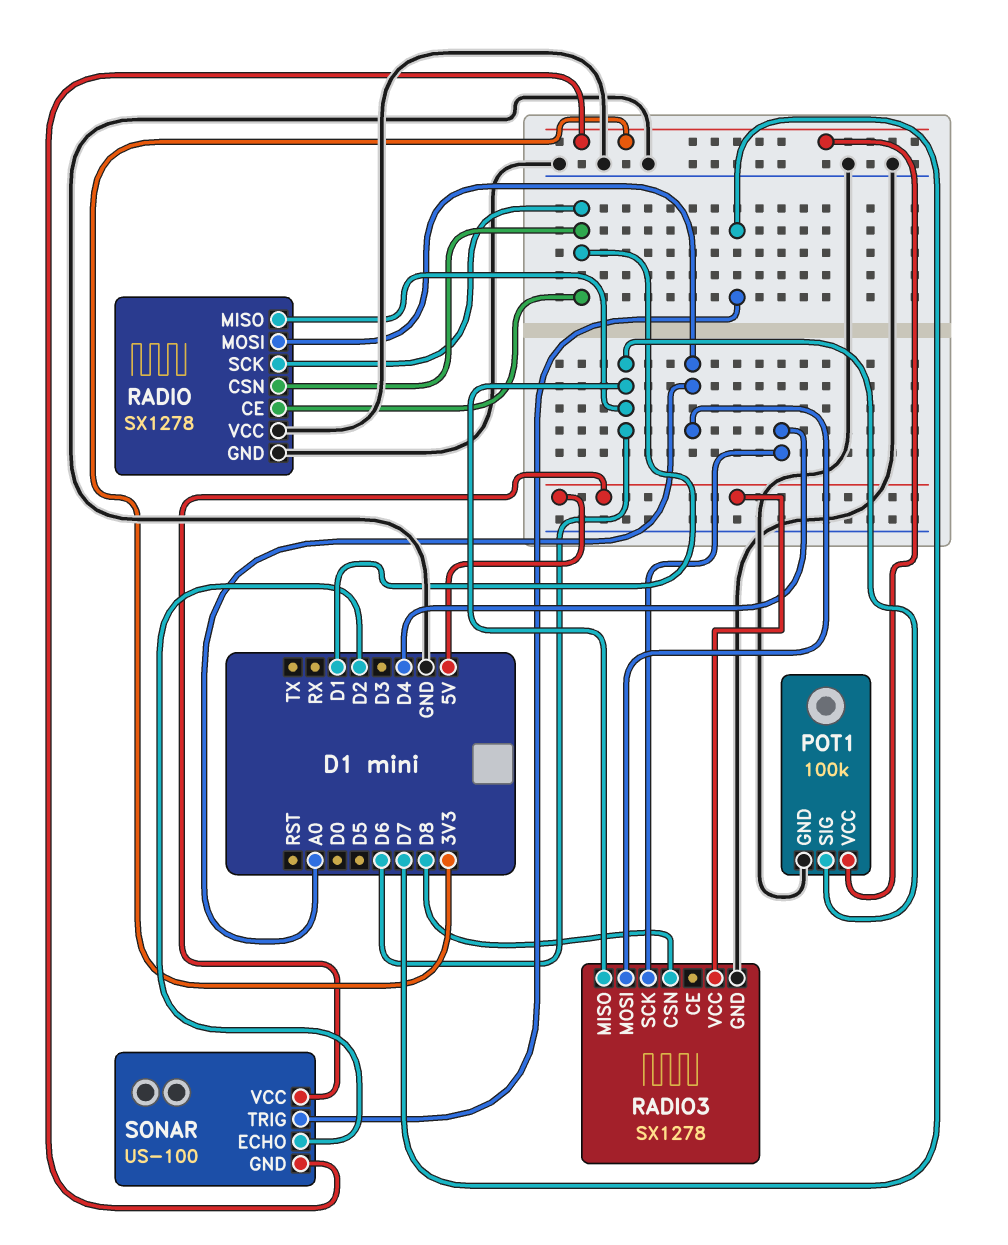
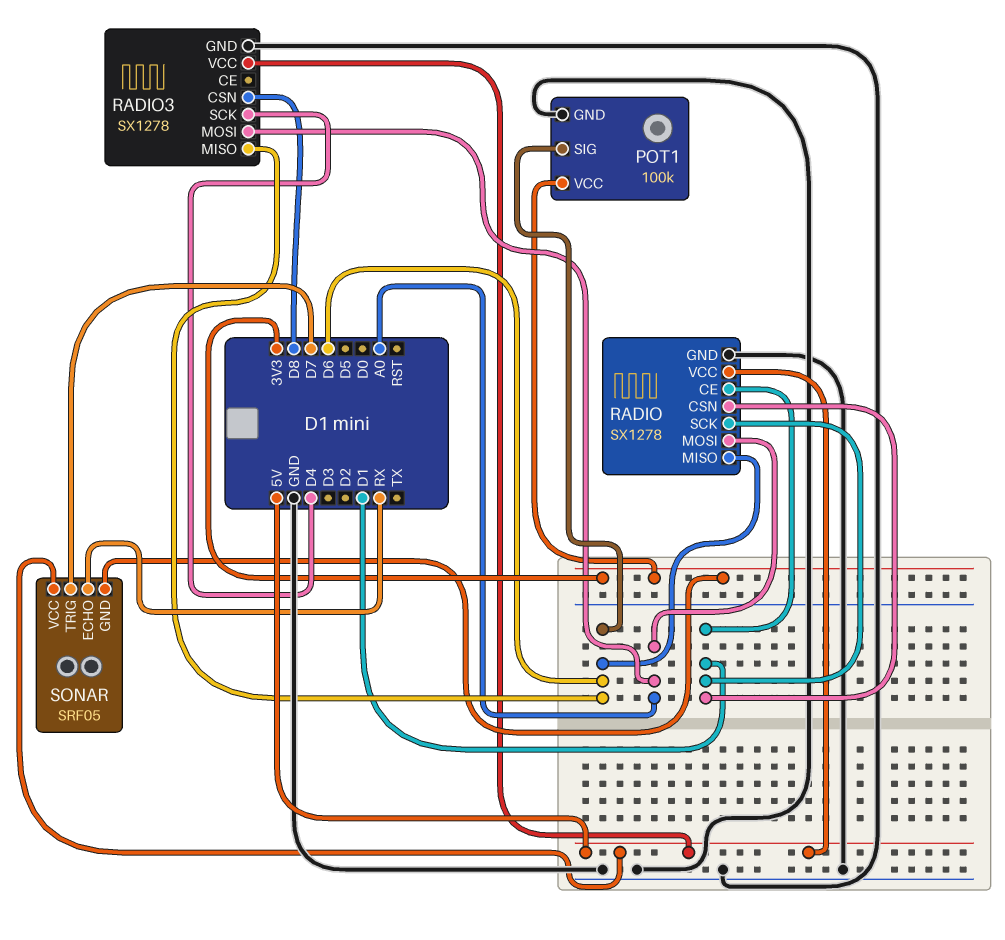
RADIO pin VCC: GND -> 5V
SONAR: US-100 -> SRF05
SONAR pin ECHO: D2 -> RX

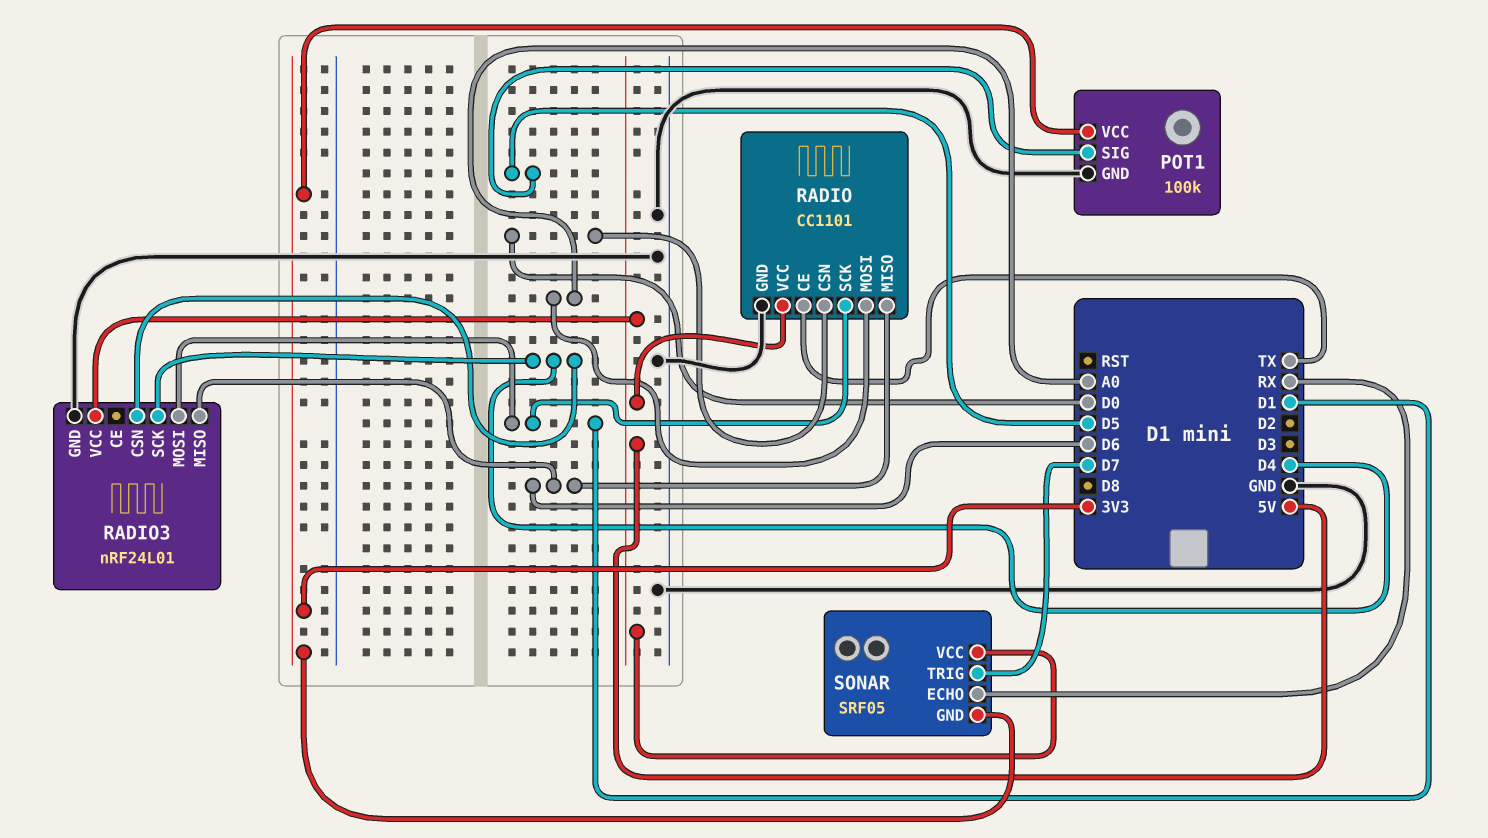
POT1 pin SIG: D6 -> D5
RADIO: SX1278 -> CC1101
RADIO pin CE: D1 -> TX
RADIO pin CSN: D1 -> D0
RADIO3: SX1278 -> nRF24L01
RADIO3 pin CSN: D8 -> D4
RADIO3 pin MOSI: A0 -> D1

